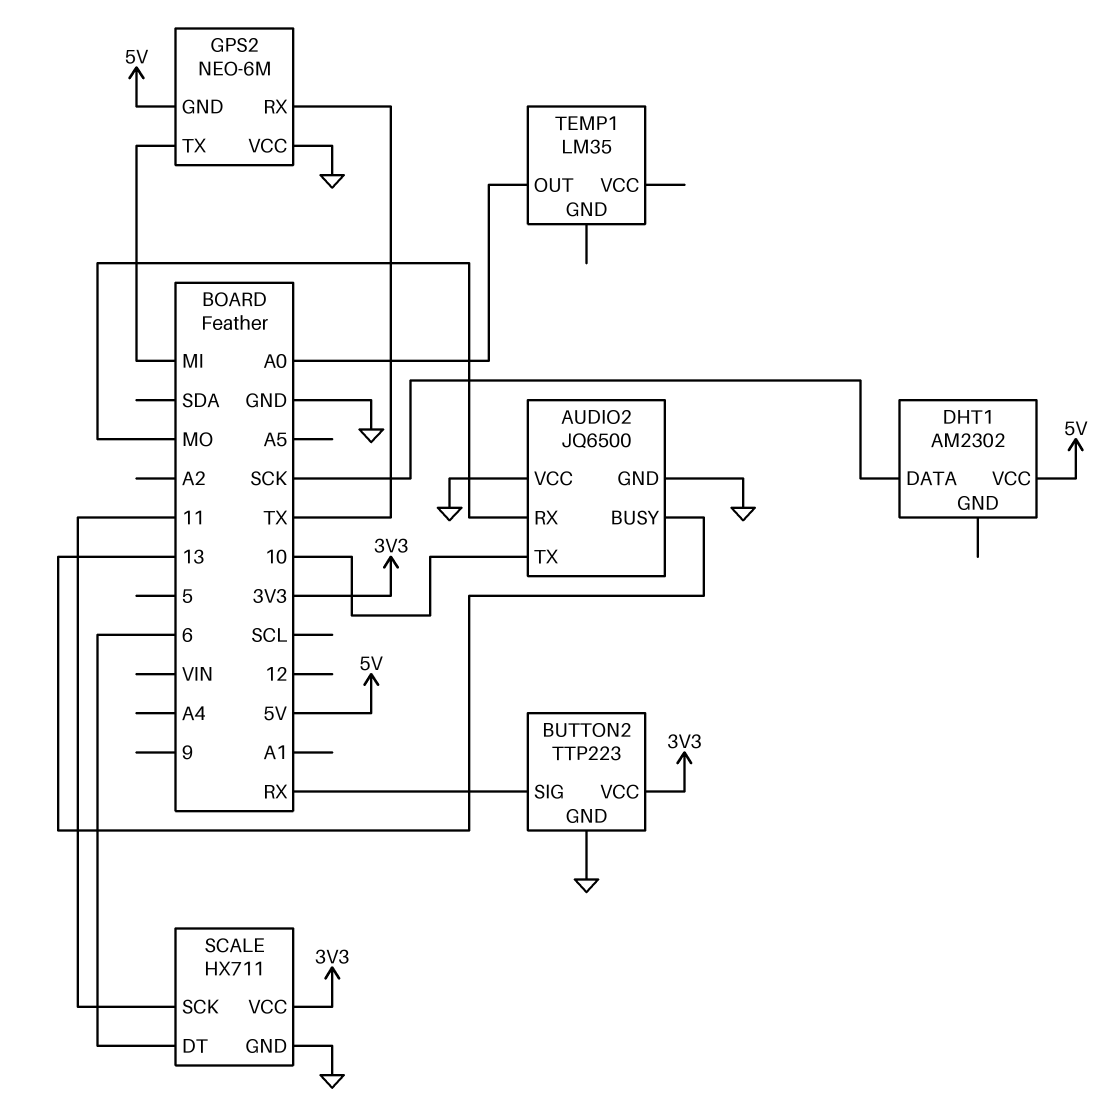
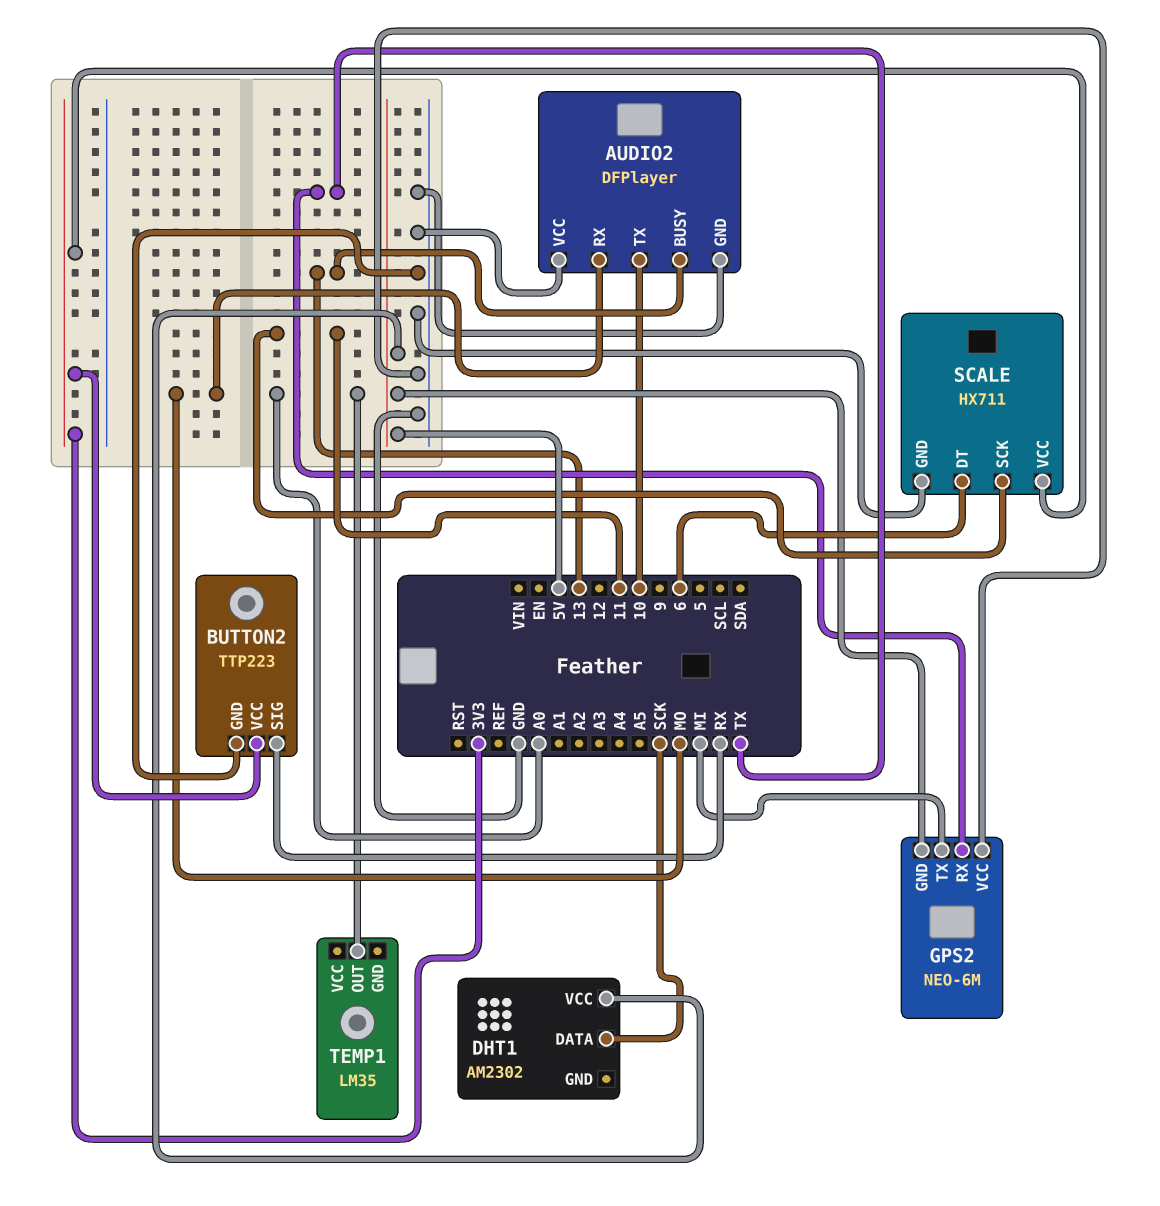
AUDIO2: JQ6500 -> DFPlayer

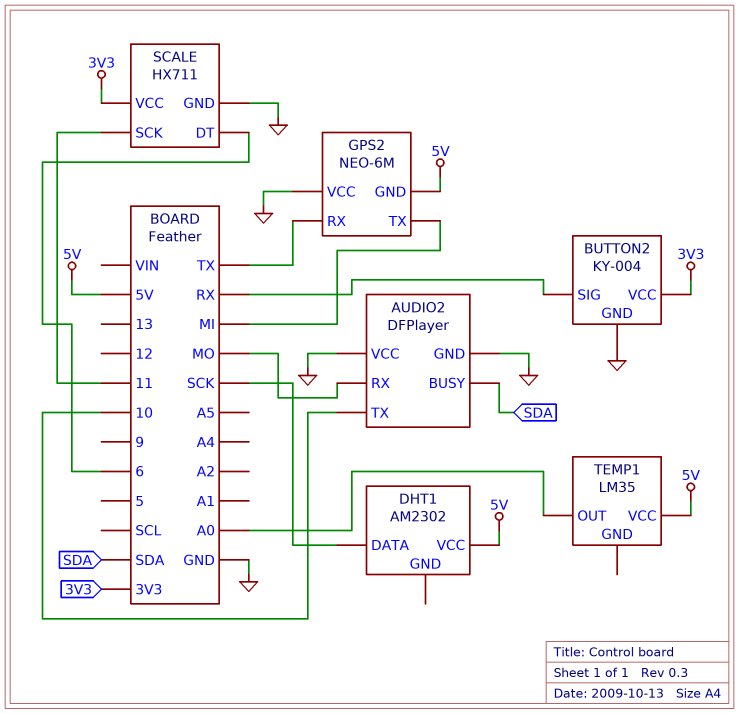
AUDIO2 pin BUSY: 13 -> SDA
BUTTON2: TTP223 -> KY-004
TEMP1 pin VCC: none -> 5V

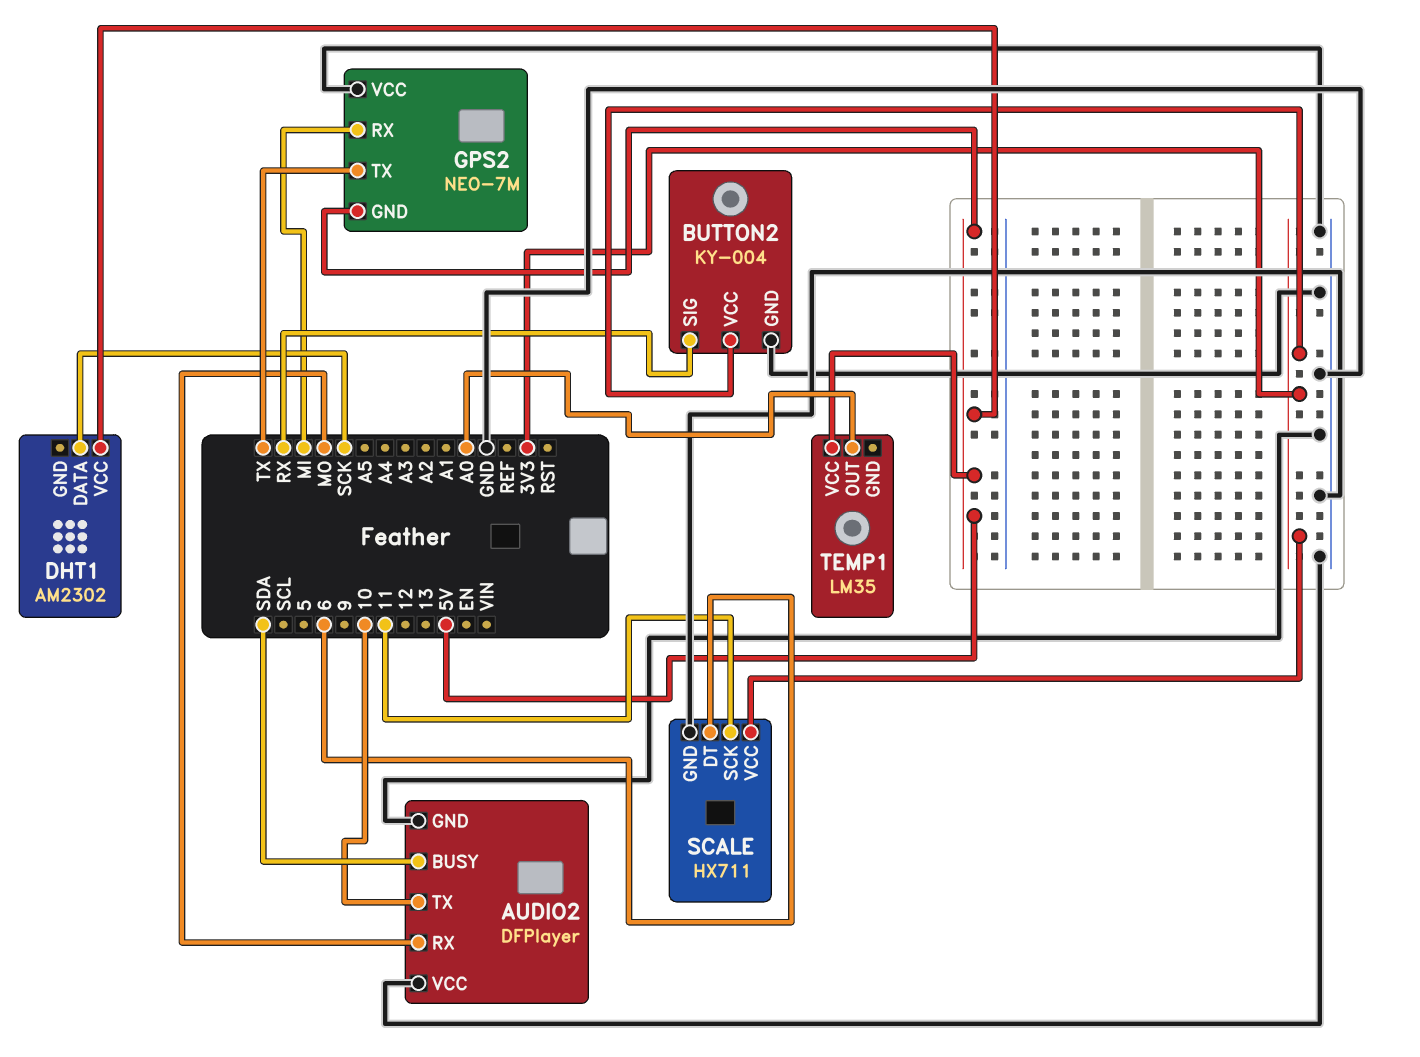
GPS2: NEO-6M -> NEO-7M
GPS2 pin RX: TX -> MI
GPS2 pin TX: MI -> TX

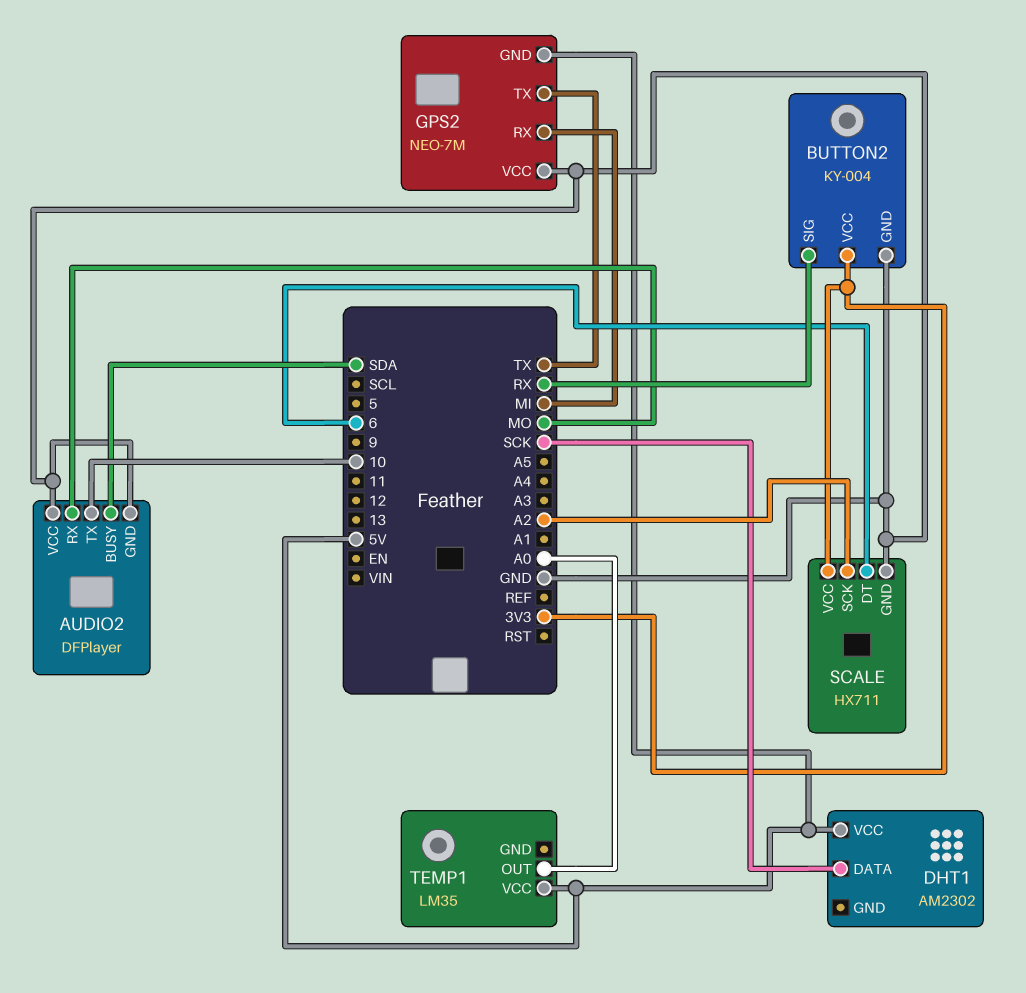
SCALE pin SCK: 11 -> A2

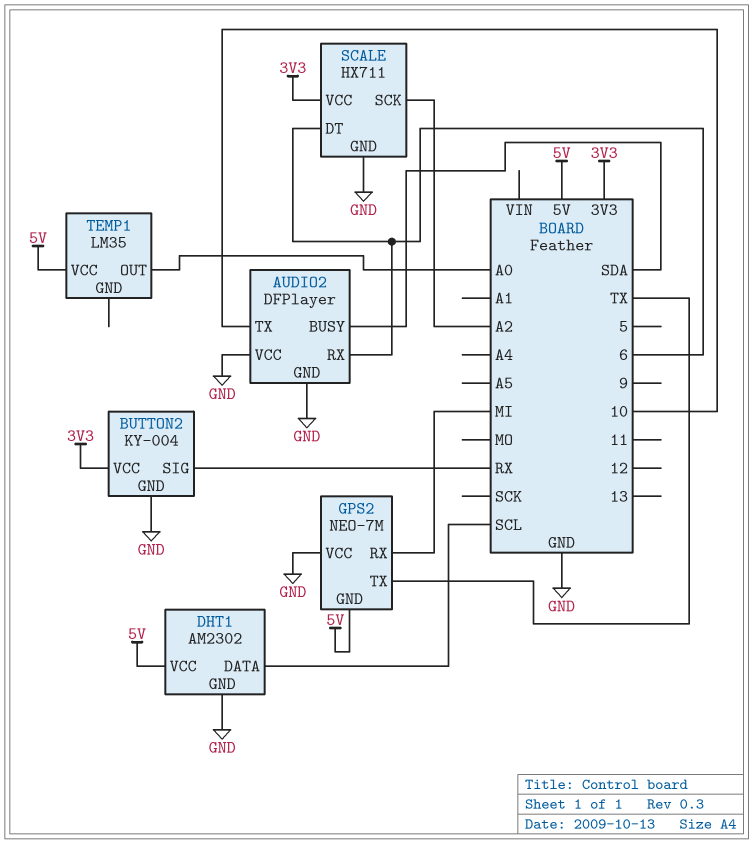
AUDIO2 pin RX: MO -> 6
DHT1 pin DATA: SCK -> SCL
DHT1 pin GND: none -> GND

